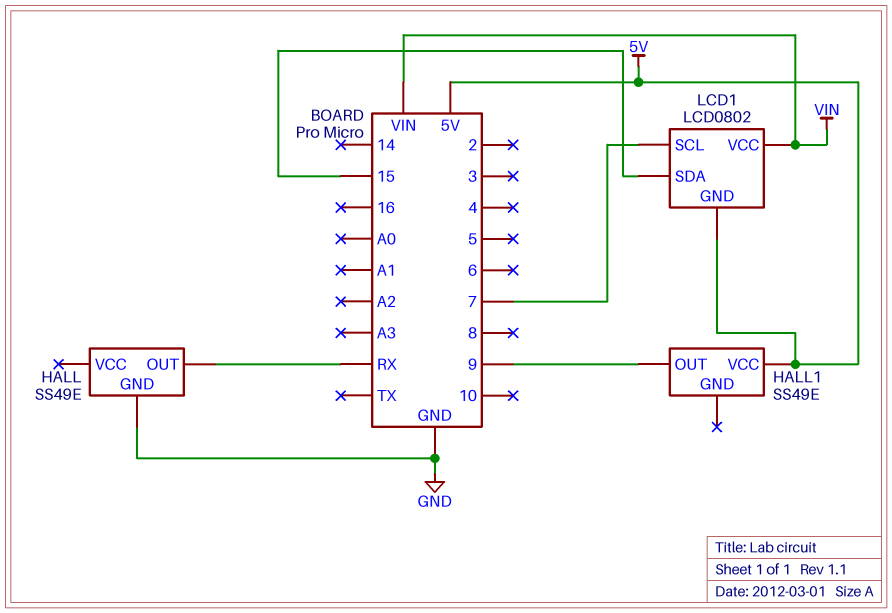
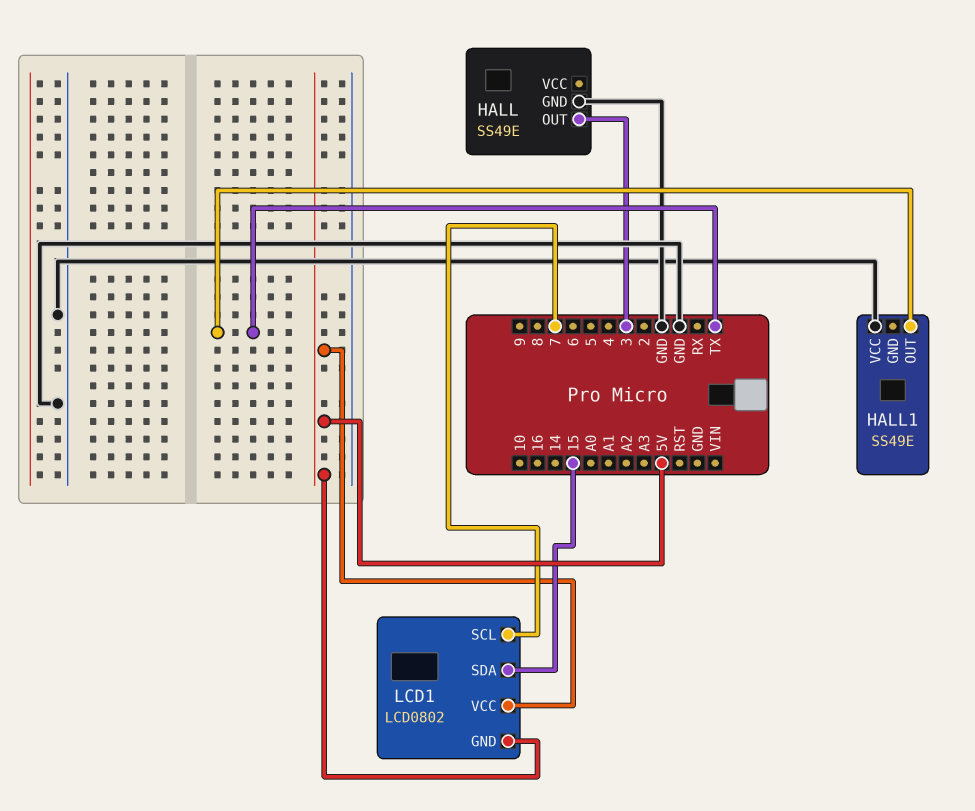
HALL pin OUT: RX -> 3
HALL1 pin OUT: 9 -> TX
HALL1 pin VCC: 5V -> GND
LCD1 pin VCC: VIN -> 5V

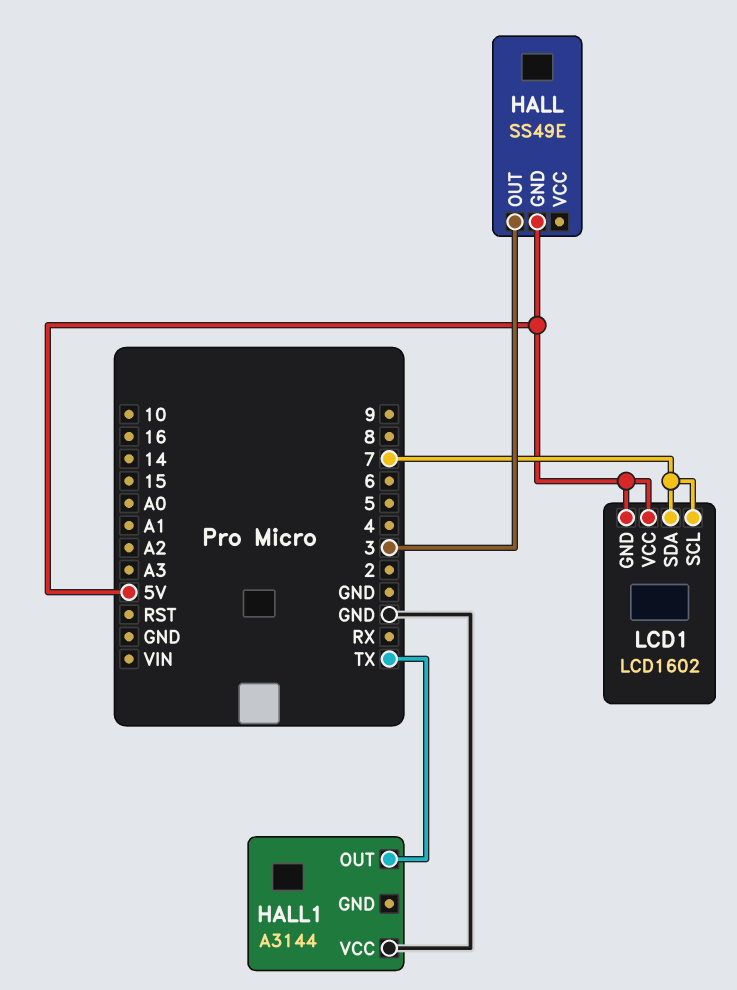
HALL pin GND: GND -> 5V
HALL1: SS49E -> A3144
LCD1: LCD0802 -> LCD1602
LCD1 pin SDA: 15 -> 7

